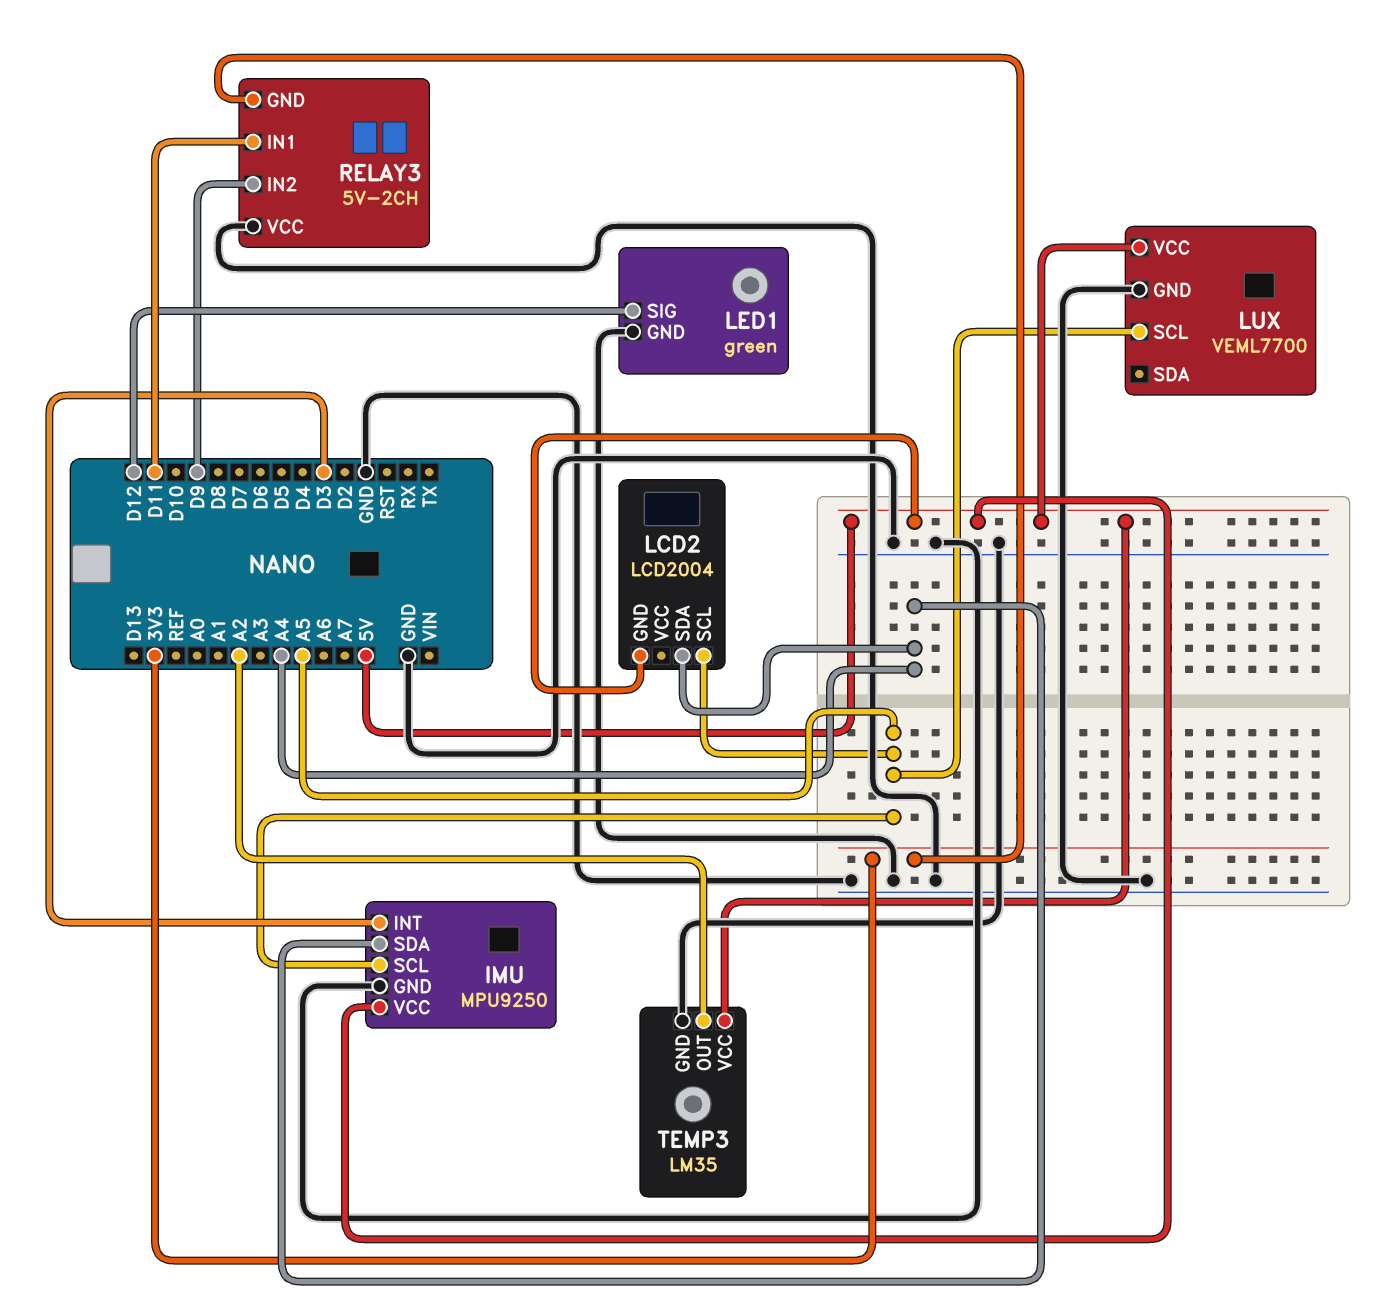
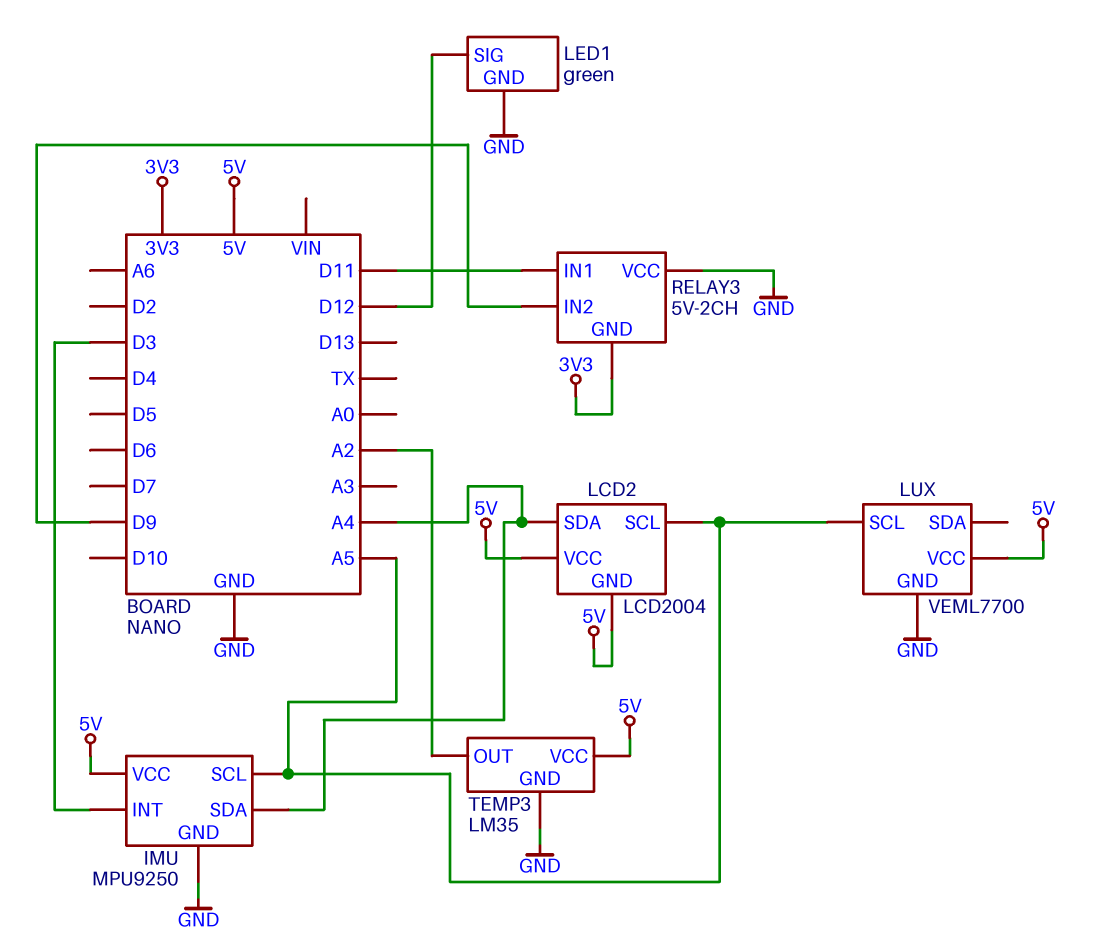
LCD2 pin VCC: none -> 5V

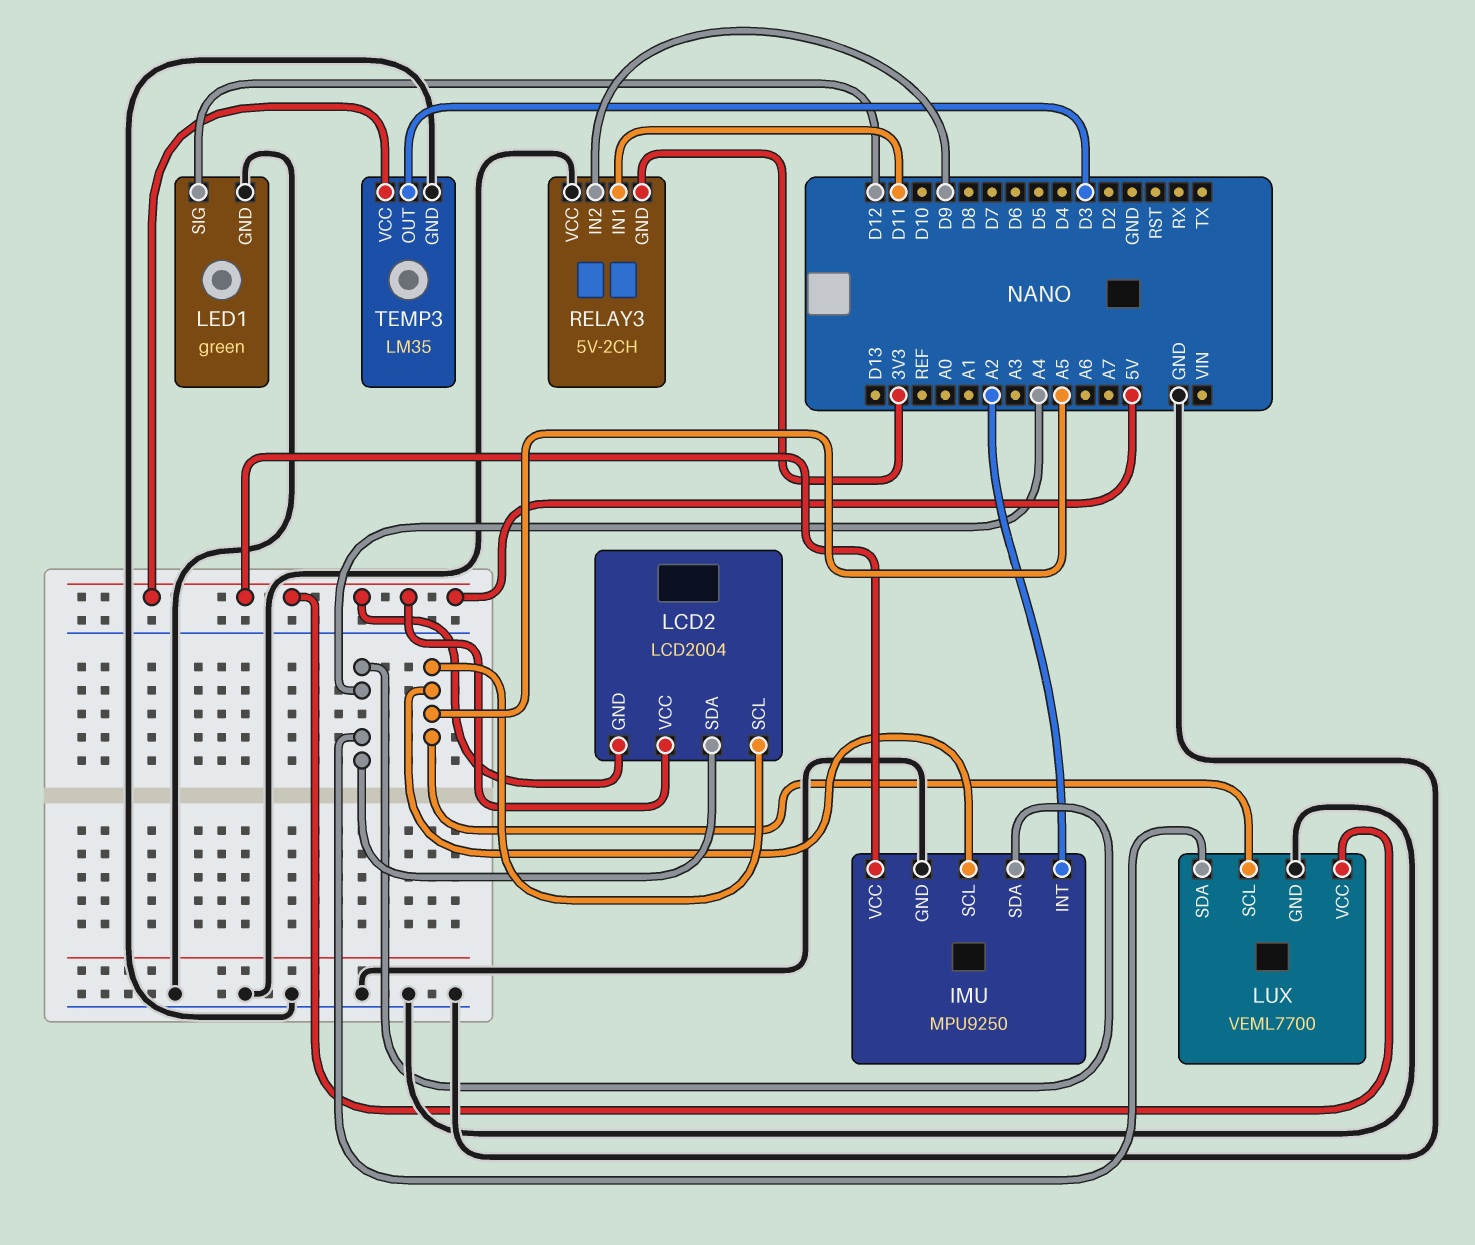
IMU pin INT: D3 -> A2
LUX pin SDA: none -> A4
TEMP3 pin OUT: A2 -> D3

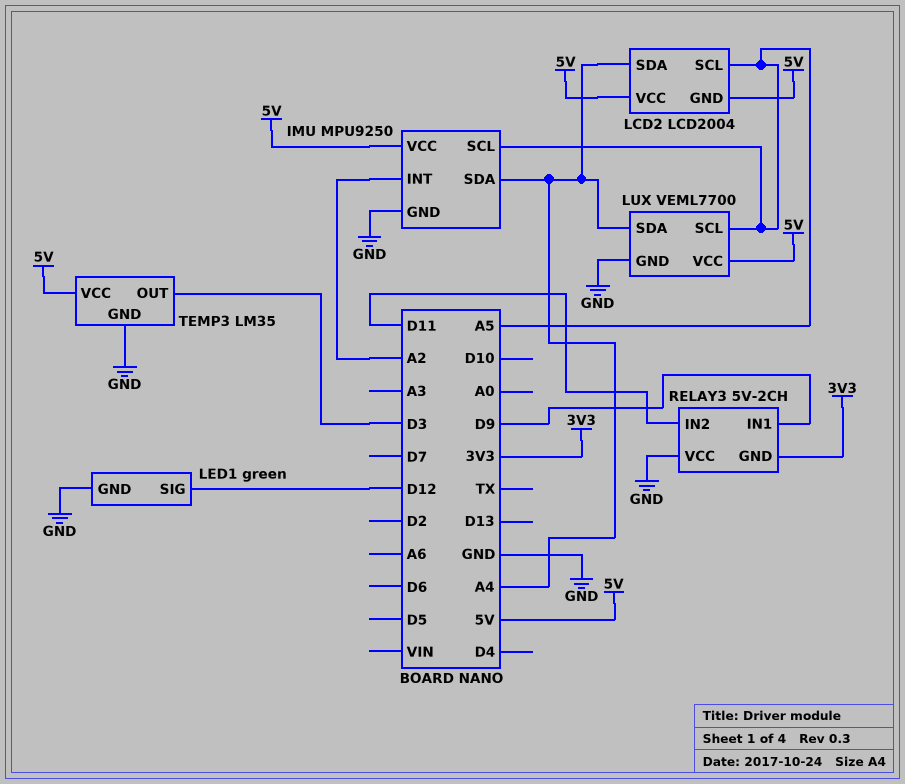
RELAY3 pin IN1: D11 -> D9
RELAY3 pin IN2: D9 -> D11

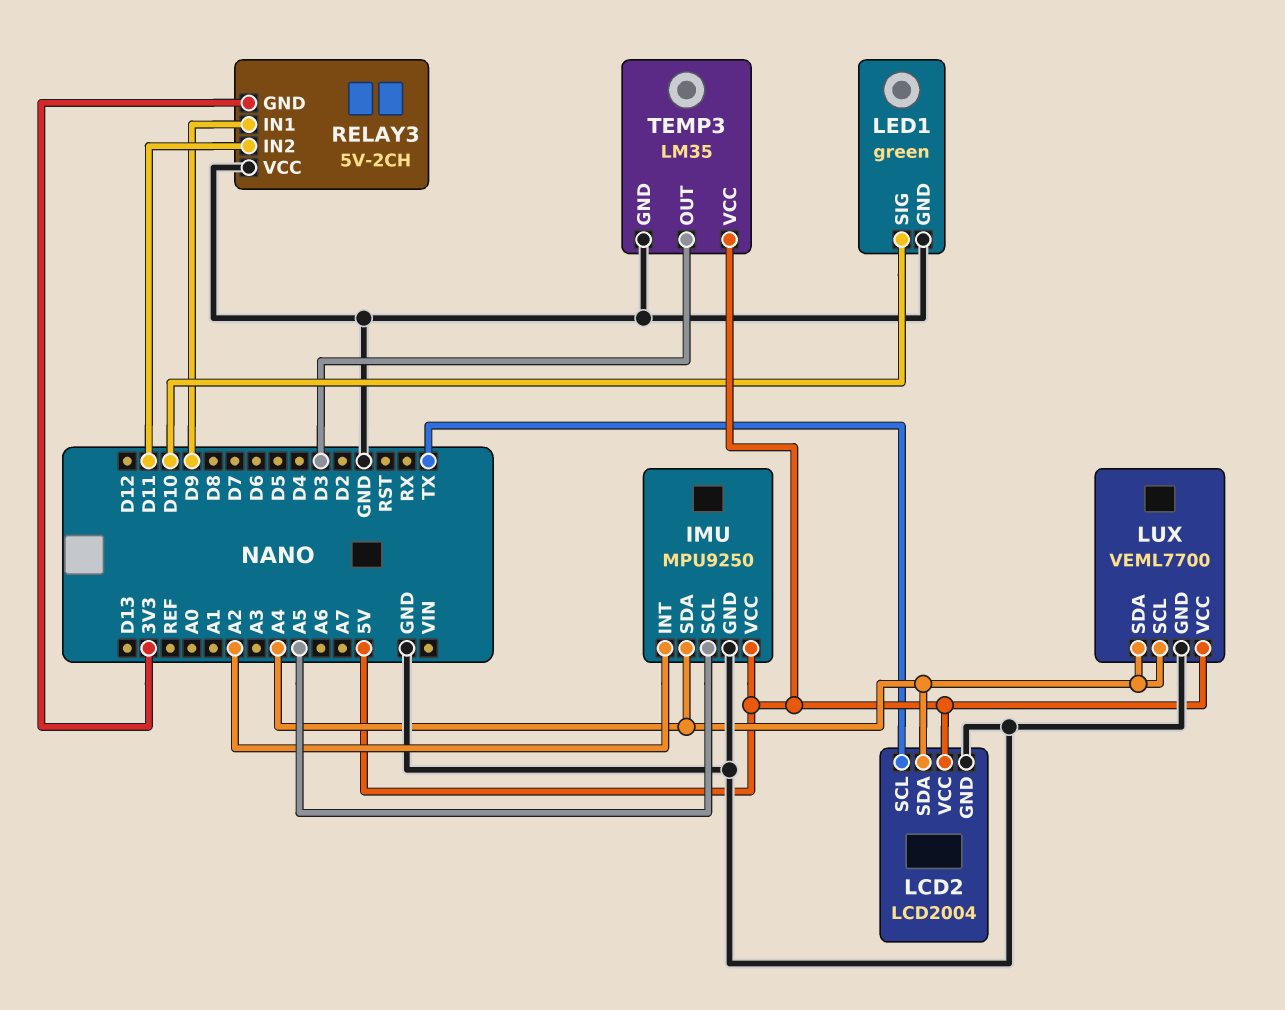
LCD2 pin GND: 5V -> GND
LCD2 pin SCL: A5 -> TX
LED1 pin SIG: D12 -> D10
LUX pin SCL: A5 -> A4

